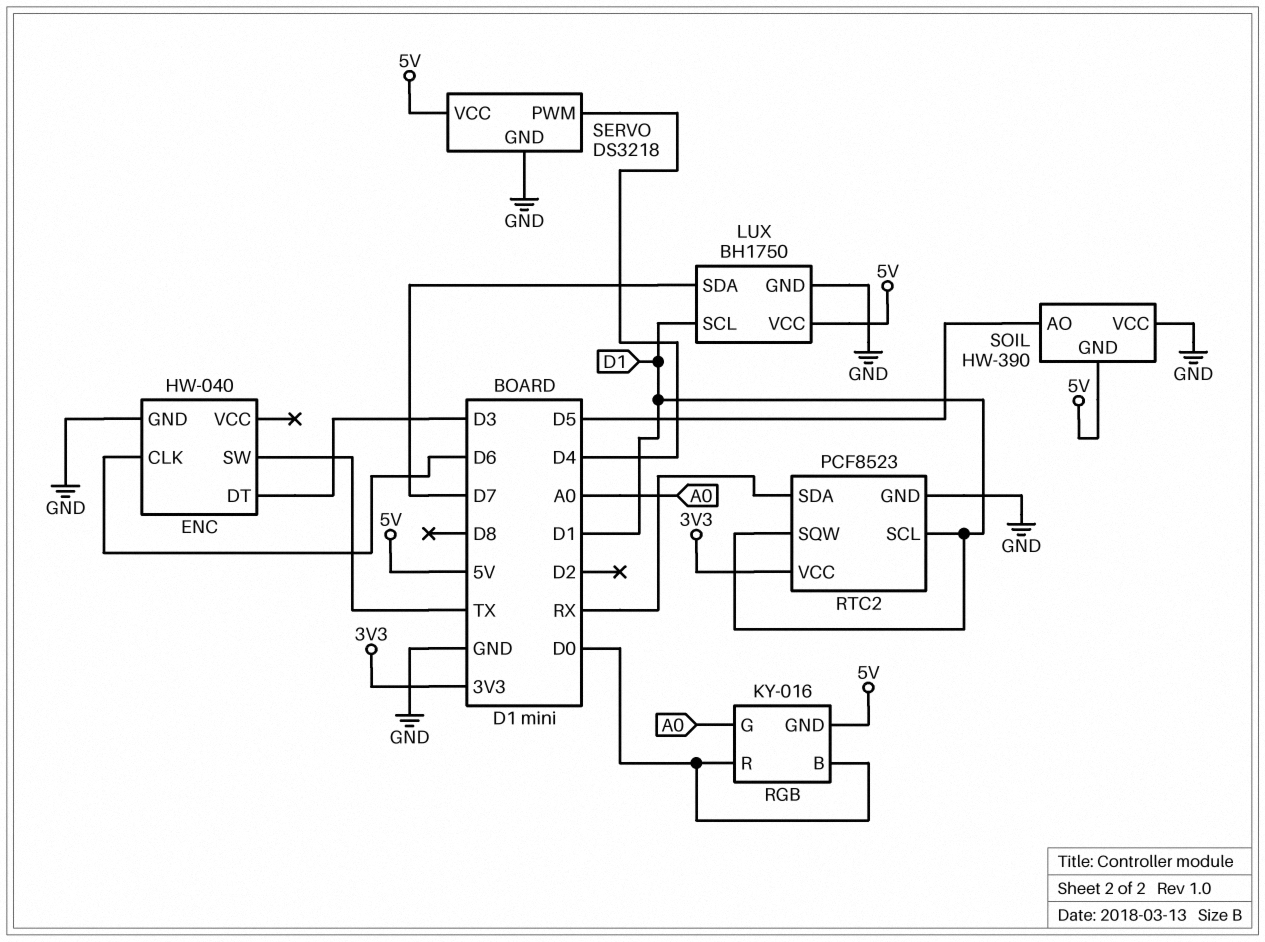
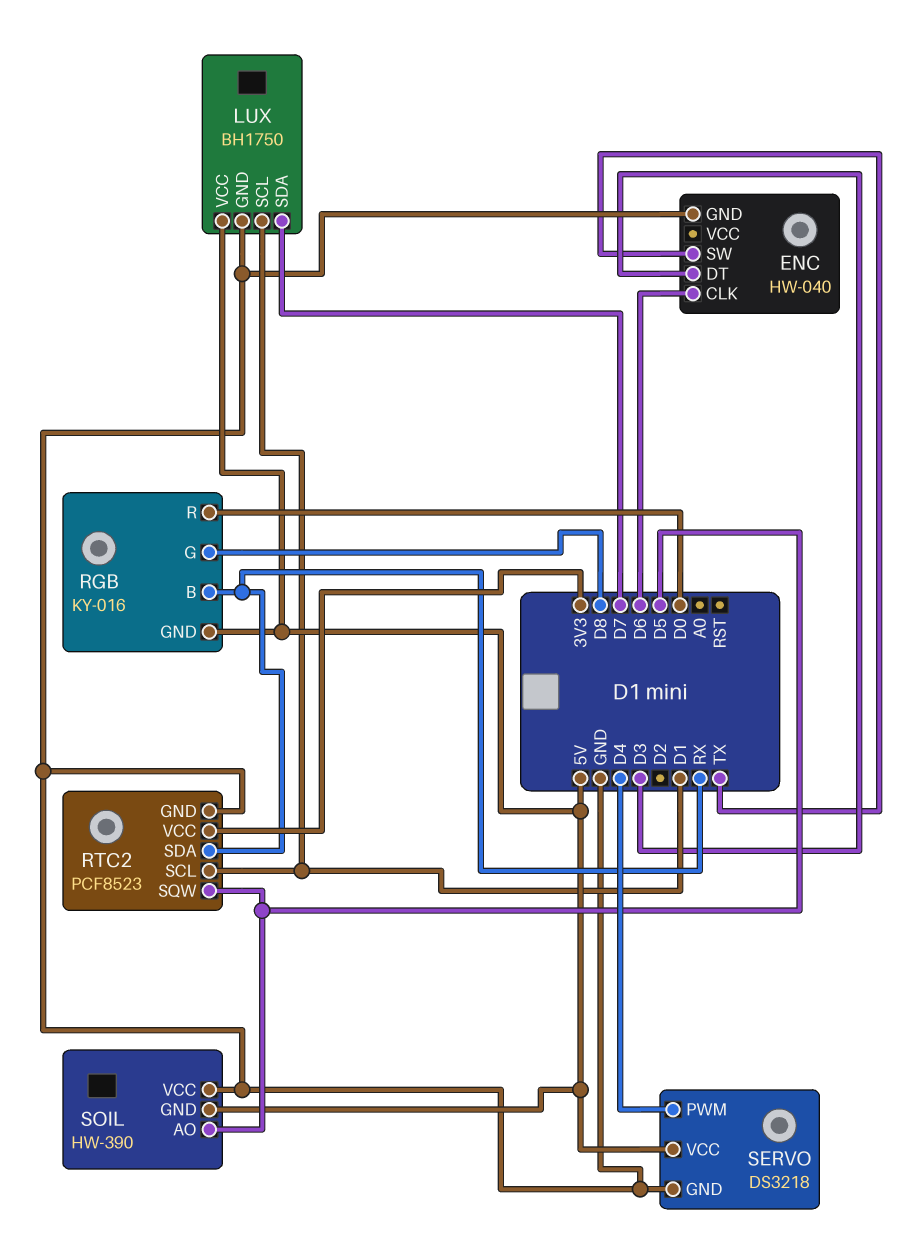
RGB pin B: D0 -> RX
RGB pin G: A0 -> D8
RTC2 pin SQW: D1 -> D5

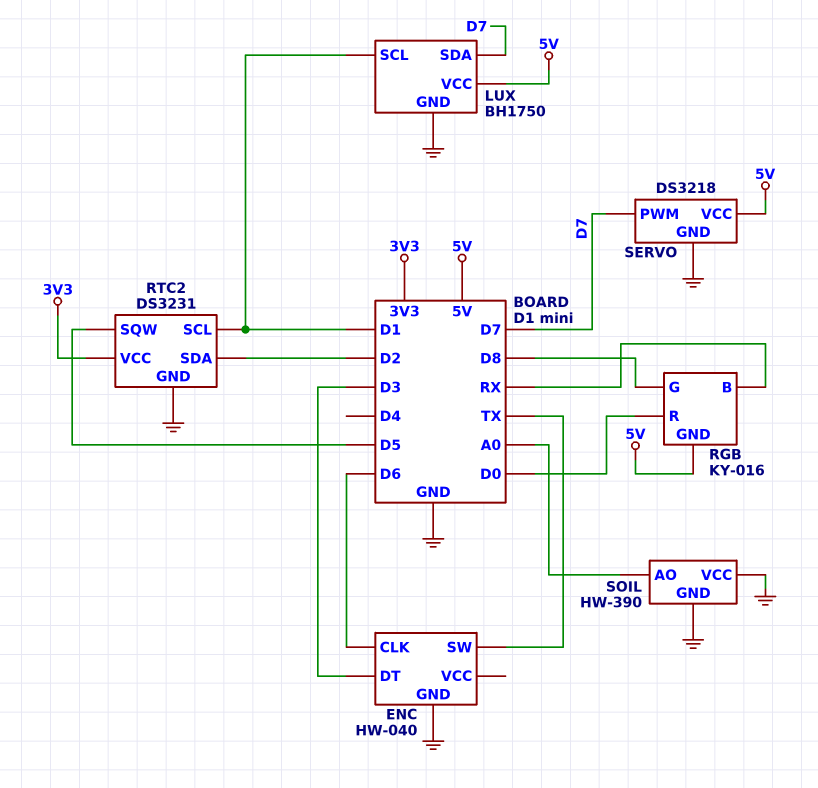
RTC2: PCF8523 -> DS3231
RTC2 pin SDA: RX -> D2
SERVO pin PWM: D4 -> D7
SOIL pin AO: D5 -> A0
SOIL pin GND: 5V -> GND

